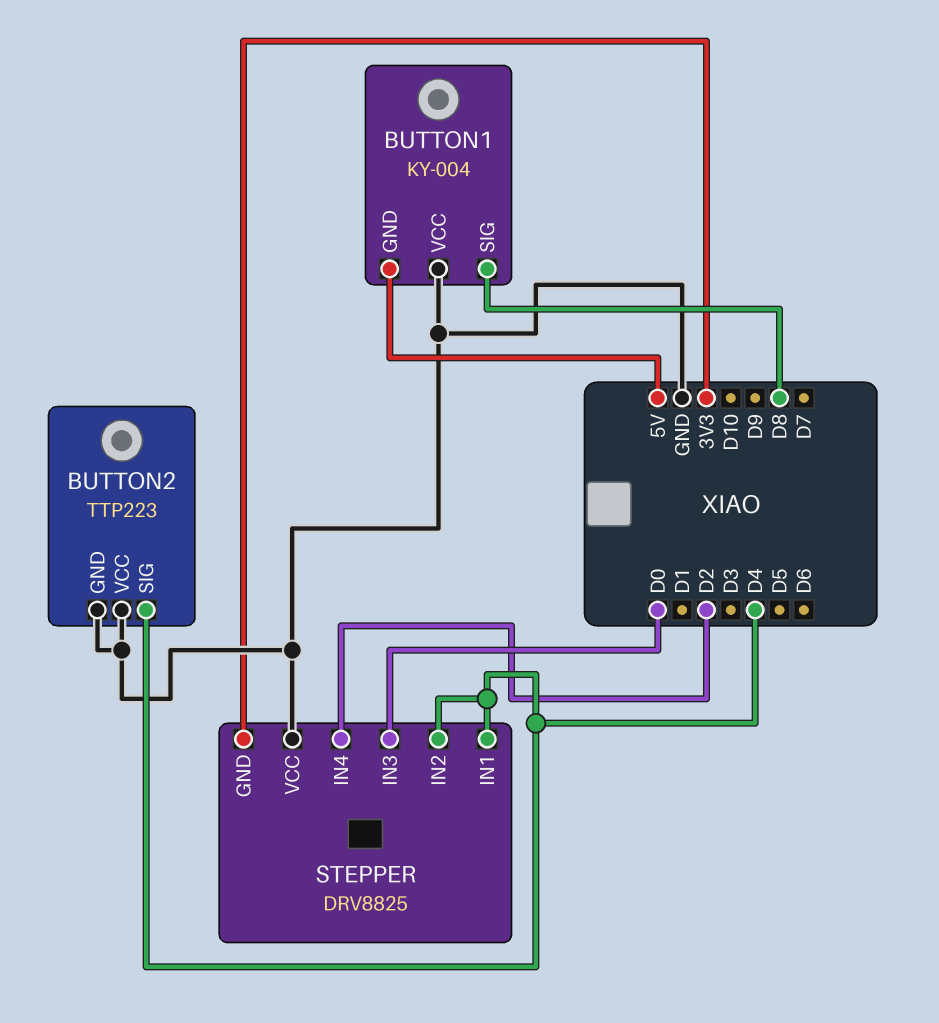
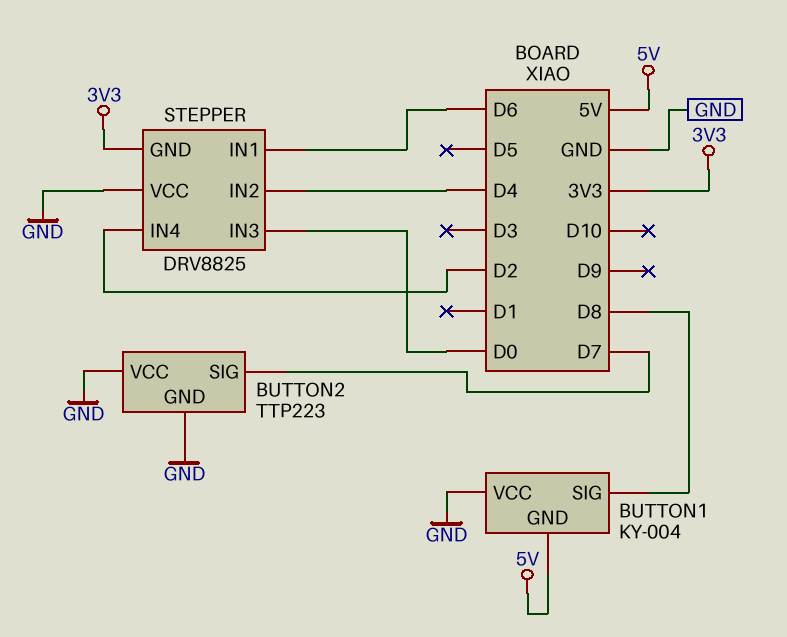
BUTTON2 pin SIG: D4 -> D7
STEPPER pin IN1: D4 -> D6

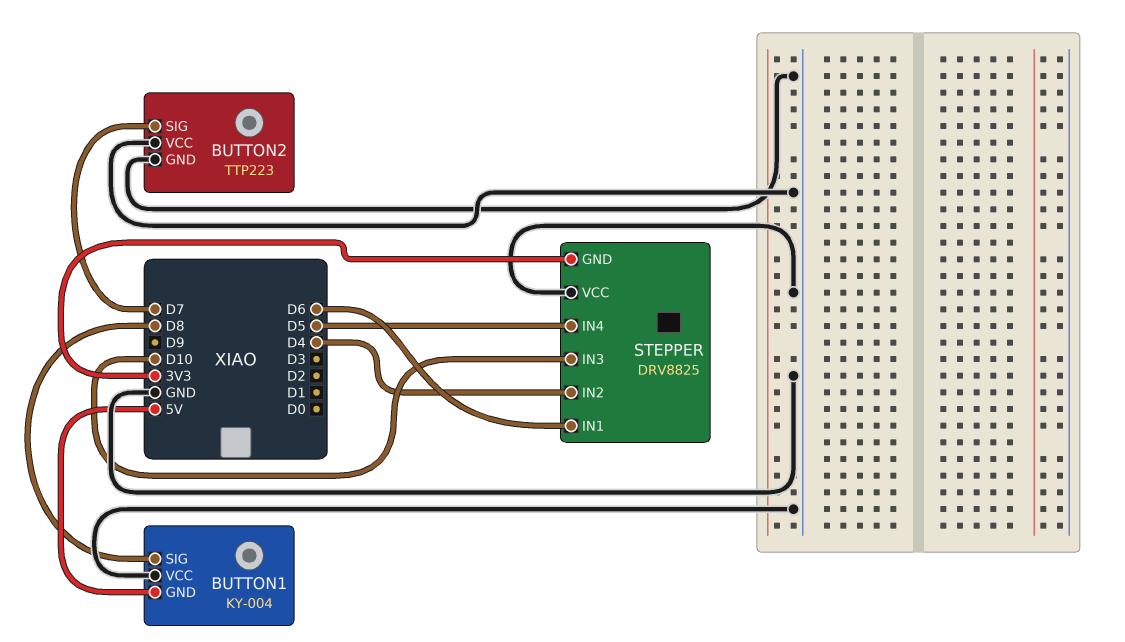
STEPPER pin IN3: D0 -> D10
STEPPER pin IN4: D2 -> D5

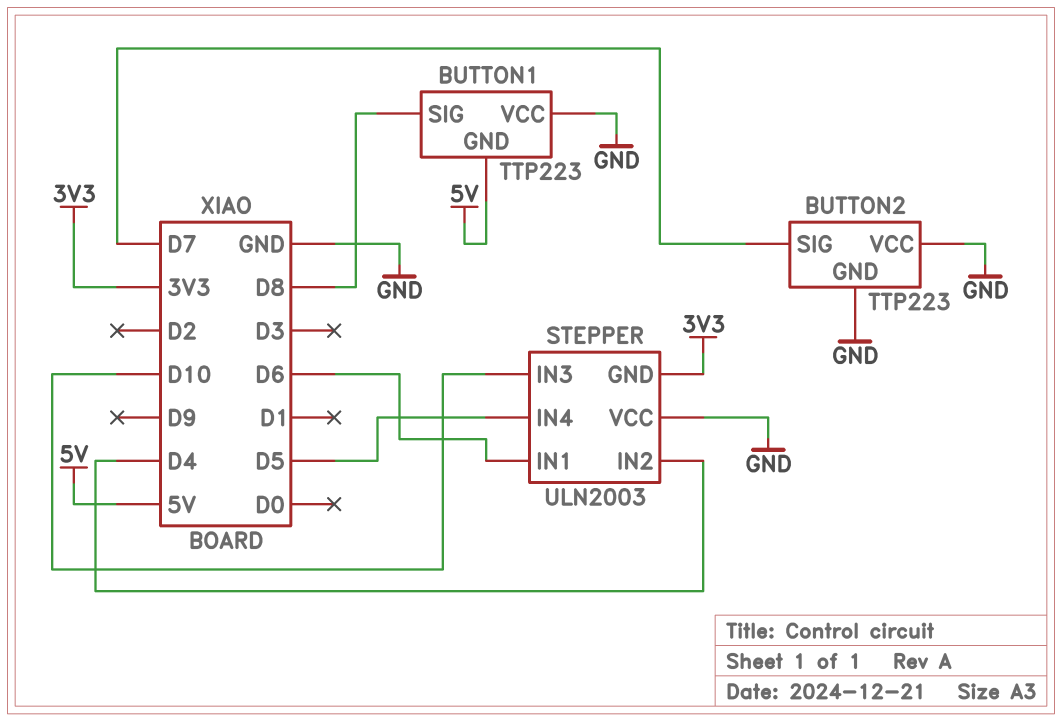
BUTTON1: KY-004 -> TTP223
STEPPER: DRV8825 -> ULN2003

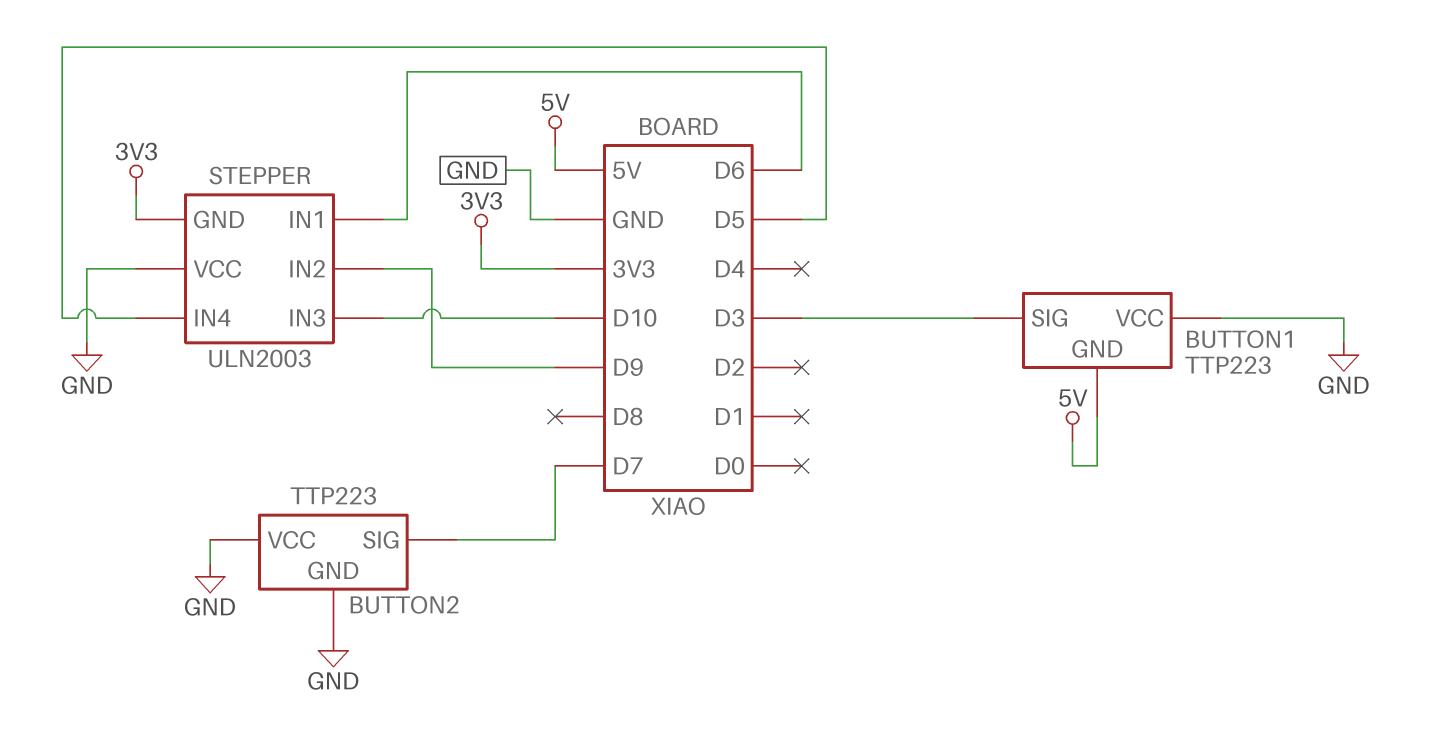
BUTTON1 pin SIG: D8 -> D3
STEPPER pin IN2: D4 -> D9

